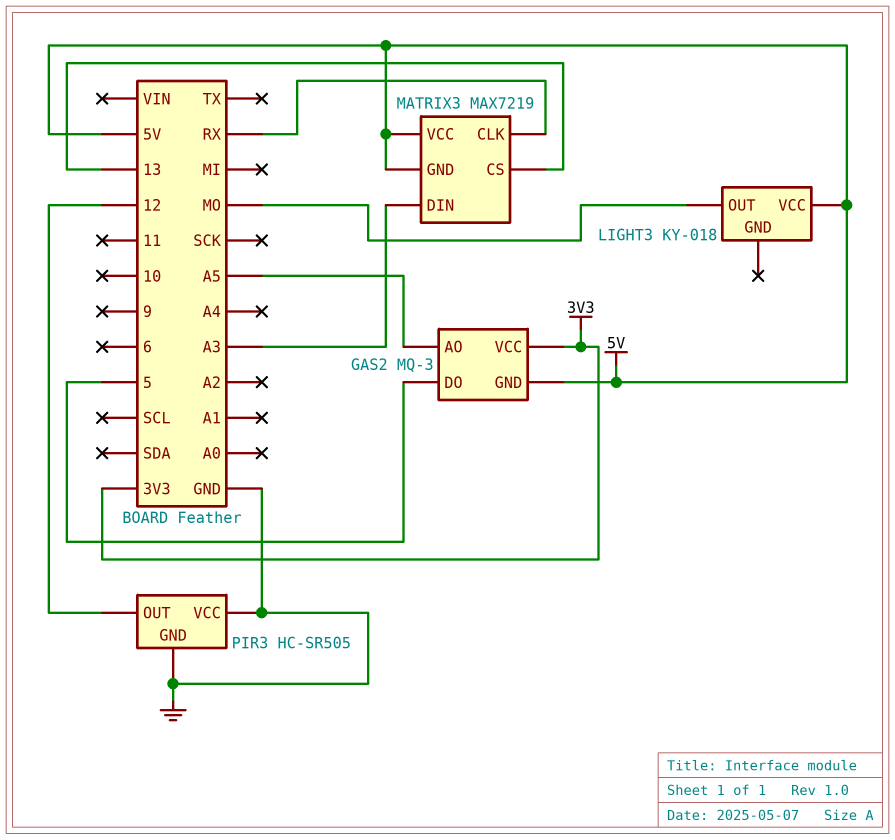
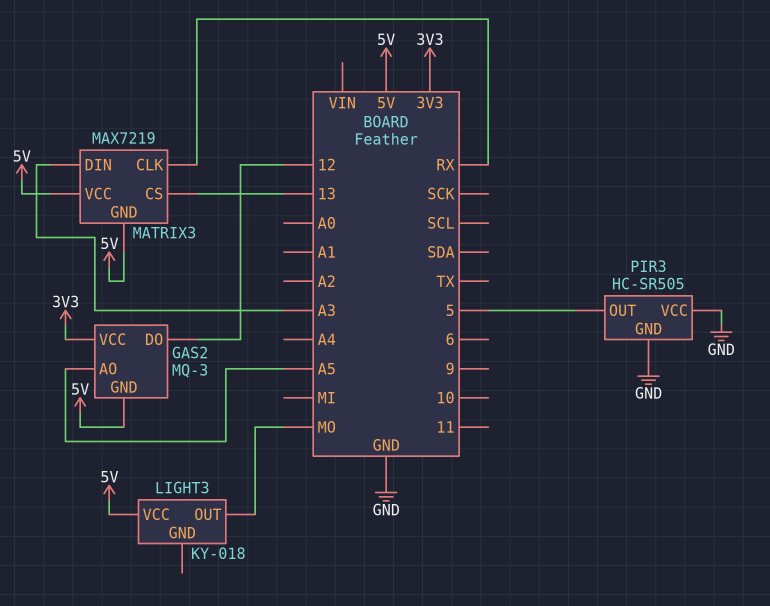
GAS2 pin DO: 5 -> 12
PIR3 pin OUT: 12 -> 5

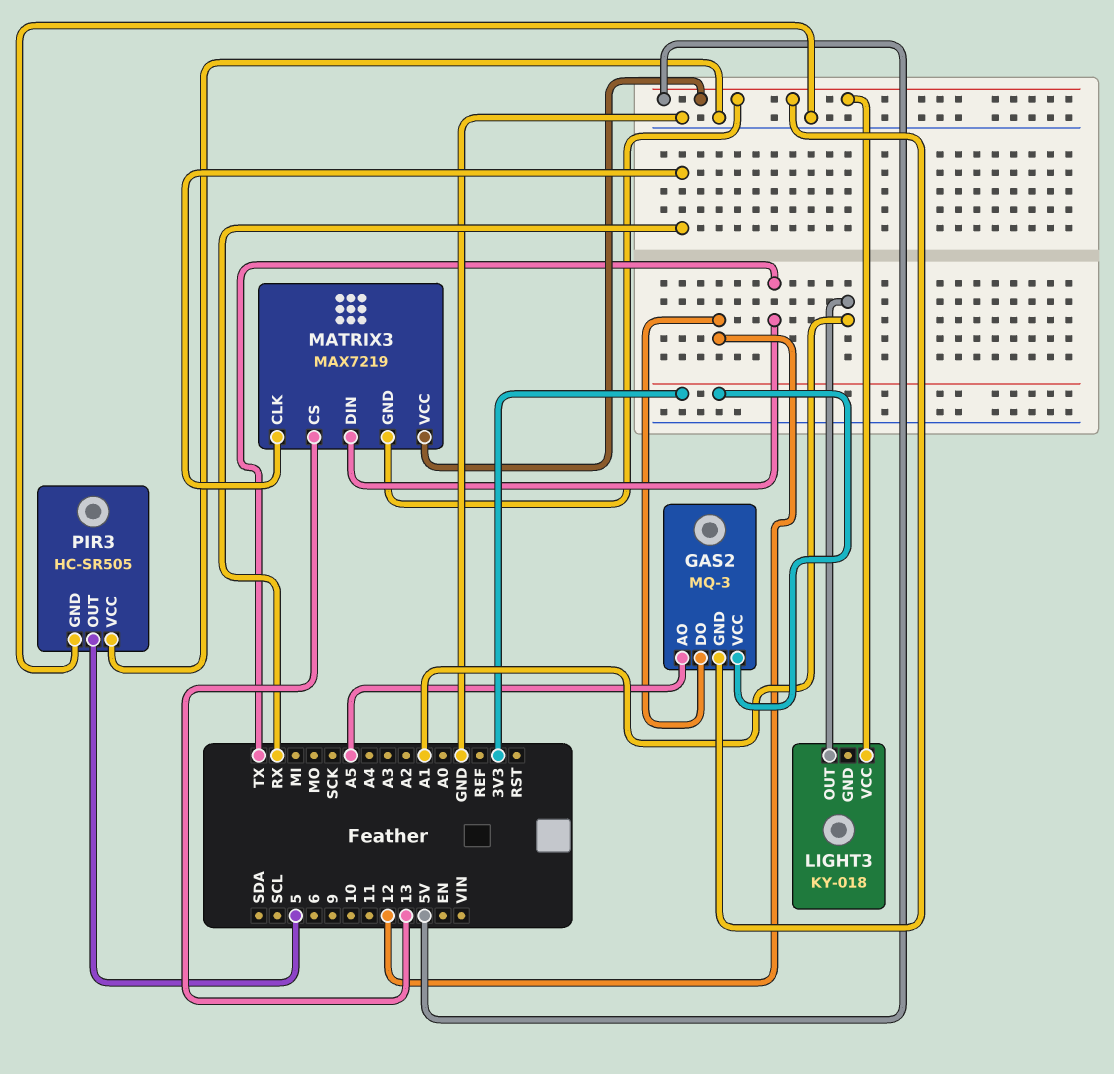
LIGHT3 pin OUT: MO -> A1
MATRIX3 pin DIN: A3 -> TX

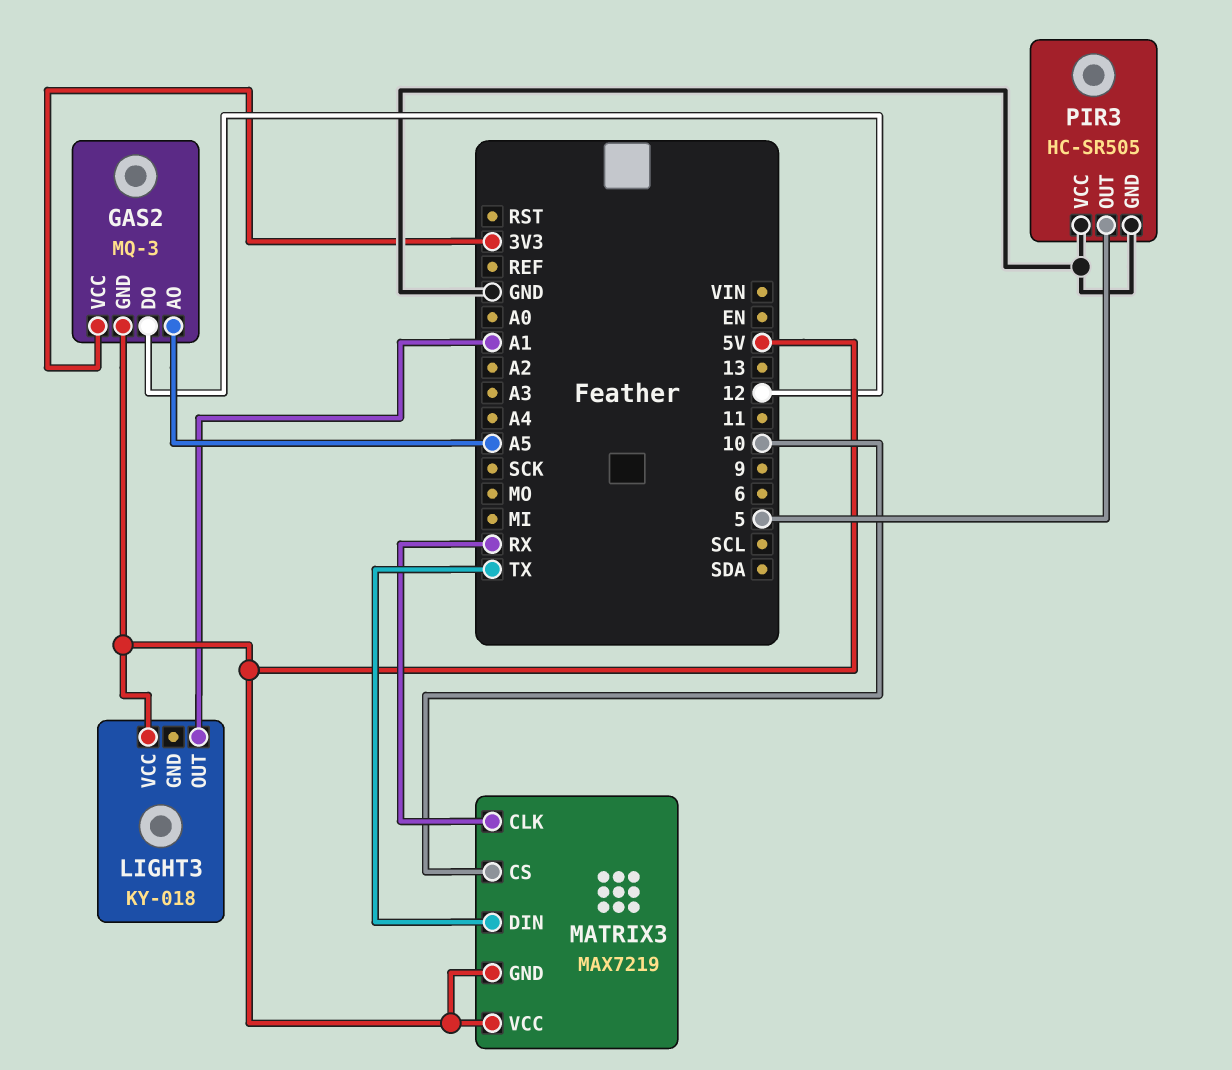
MATRIX3 pin CS: 13 -> 10

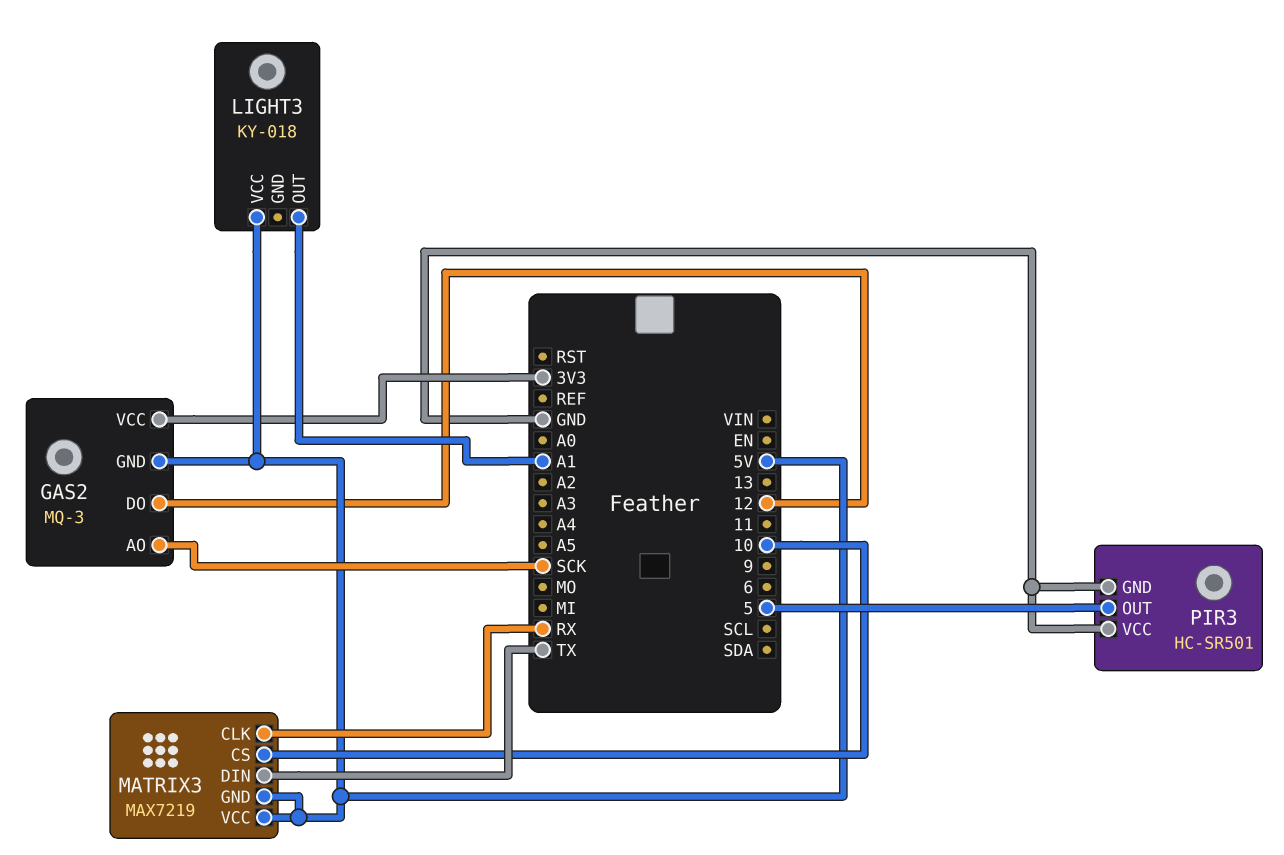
GAS2 pin AO: A5 -> SCK
PIR3: HC-SR505 -> HC-SR501

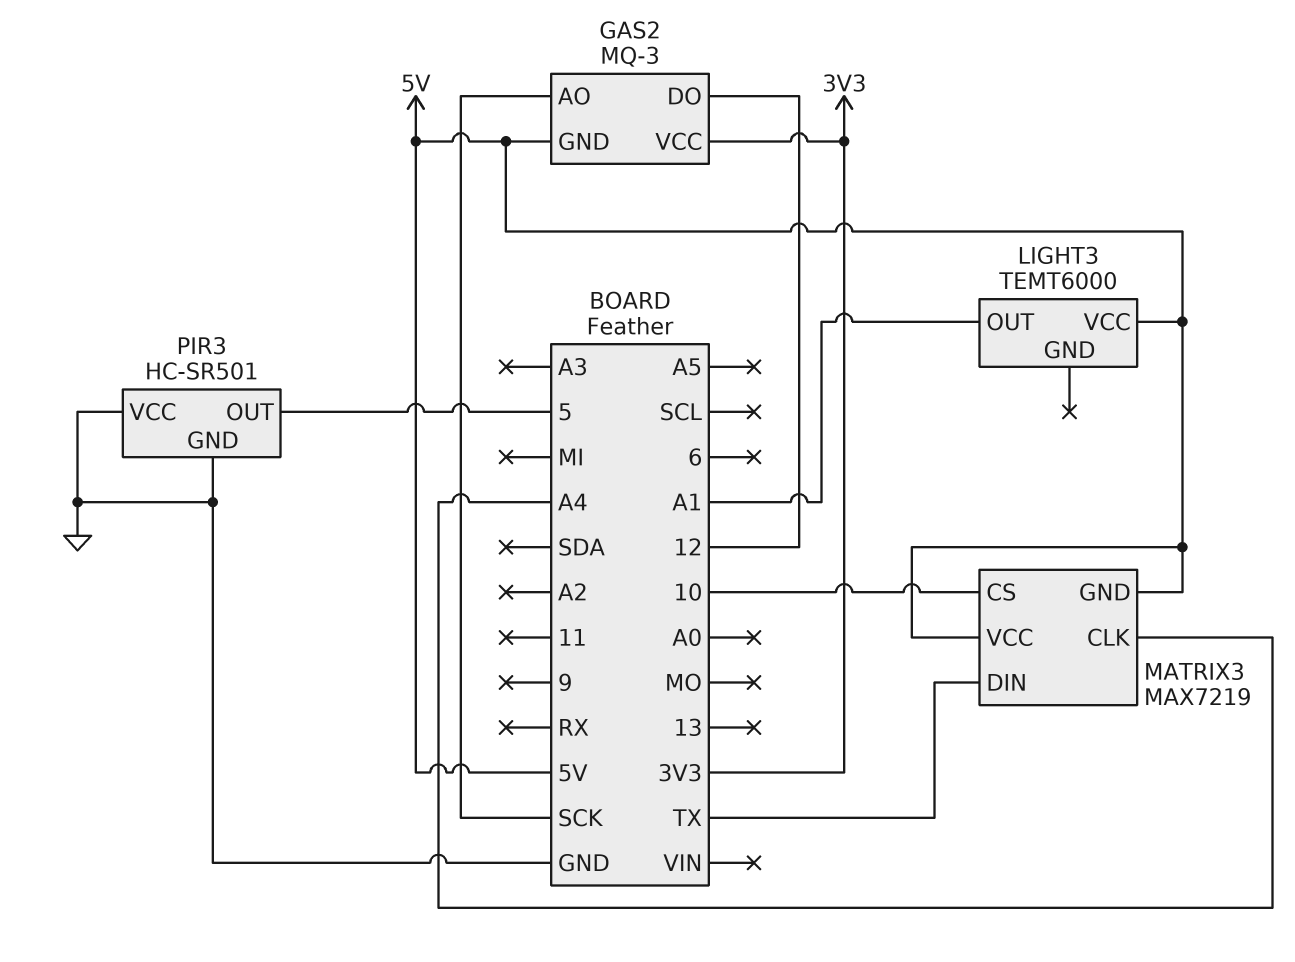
LIGHT3: KY-018 -> TEMT6000
MATRIX3 pin CLK: RX -> A4

